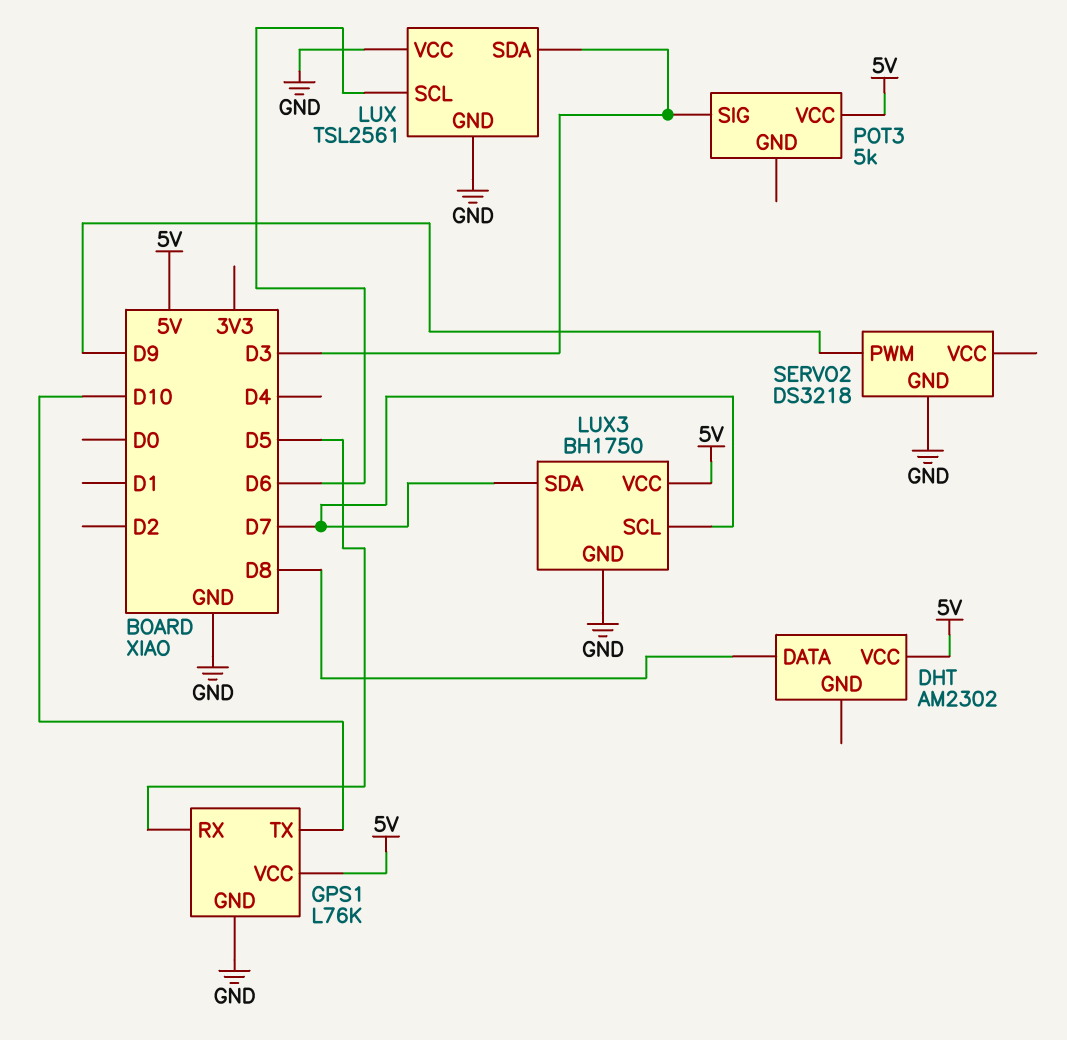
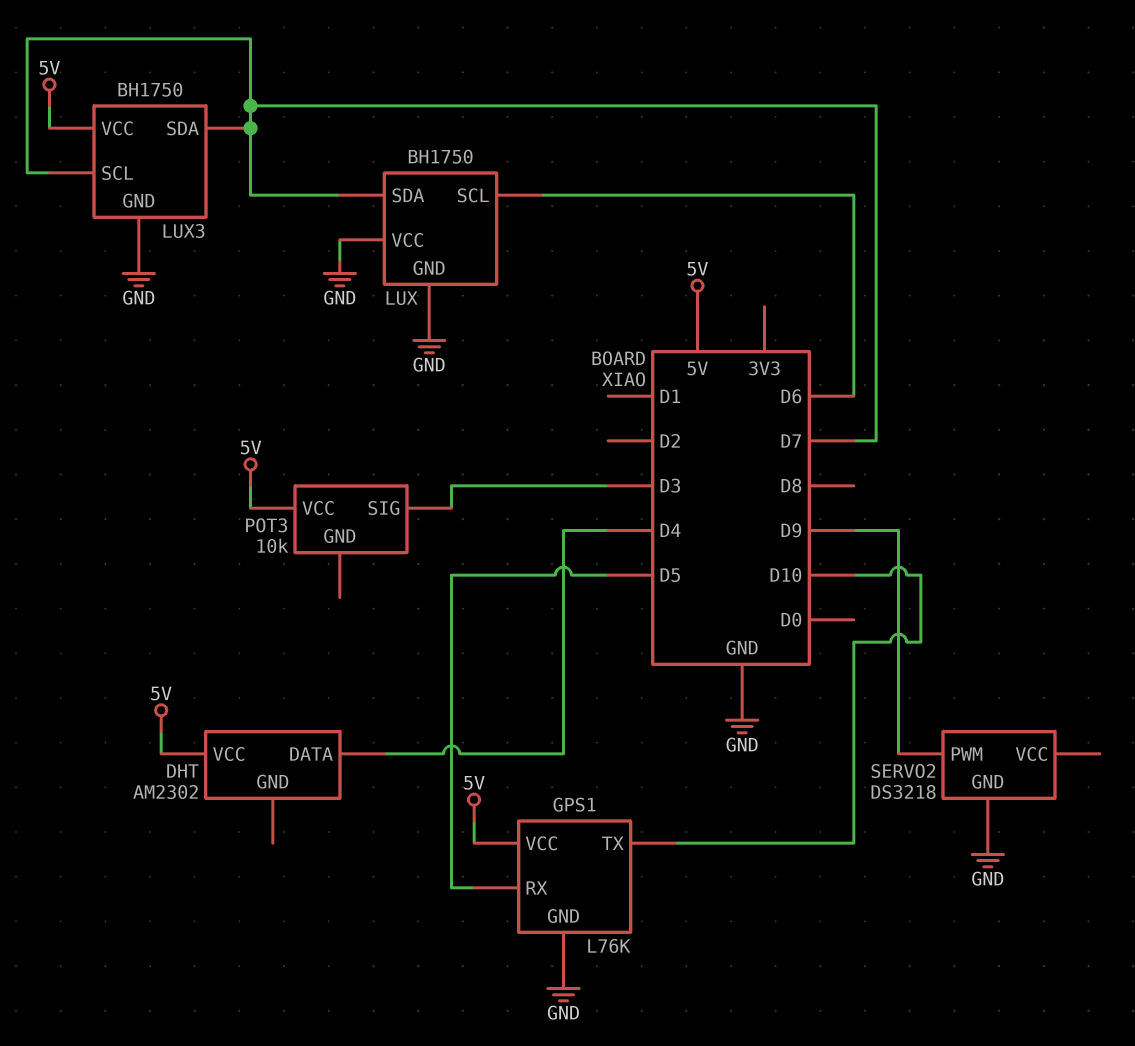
DHT pin DATA: D8 -> D4
LUX: TSL2561 -> BH1750
LUX pin SDA: D3 -> D7
POT3: 5k -> 10k

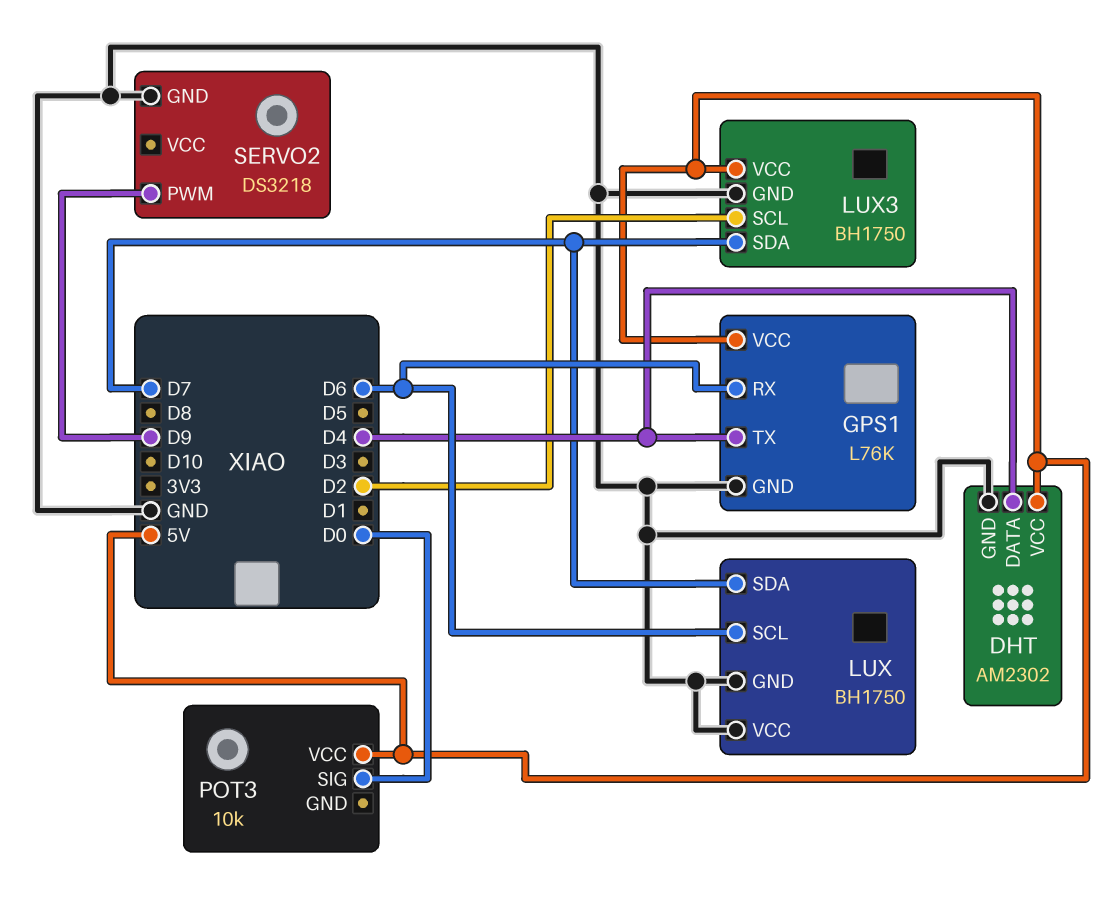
DHT pin GND: none -> GND
GPS1 pin RX: D5 -> D6
GPS1 pin TX: D10 -> D4
LUX3 pin SCL: D7 -> D2
POT3 pin SIG: D3 -> D0

